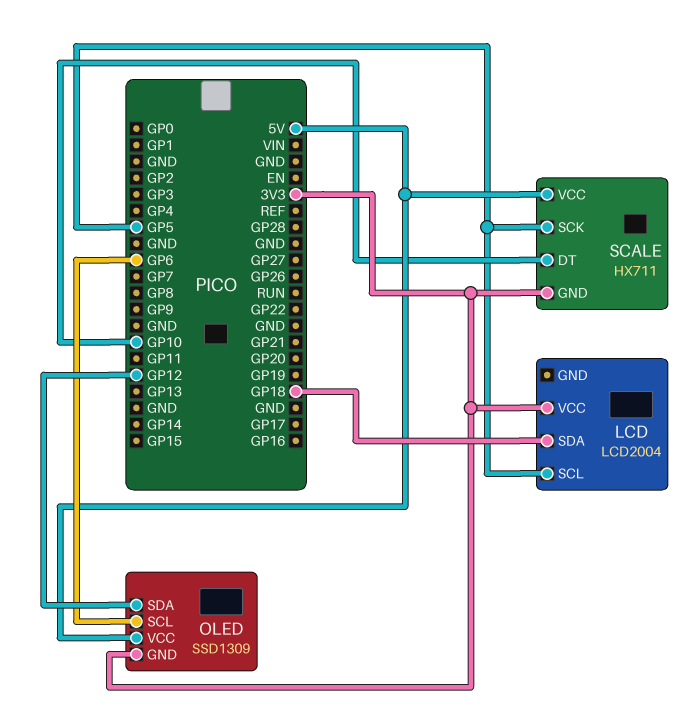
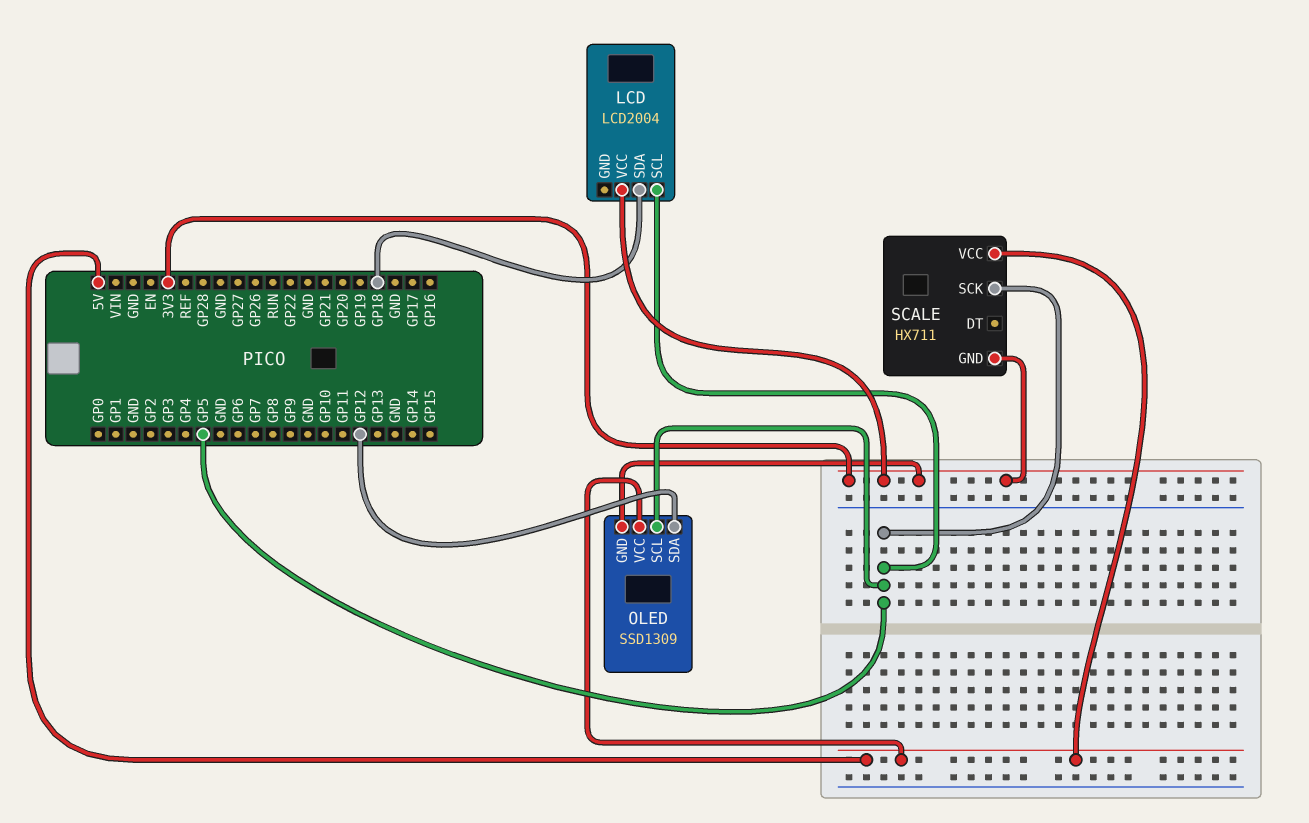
OLED pin SCL: GP6 -> GP5
SCALE pin DT: GP10 -> none

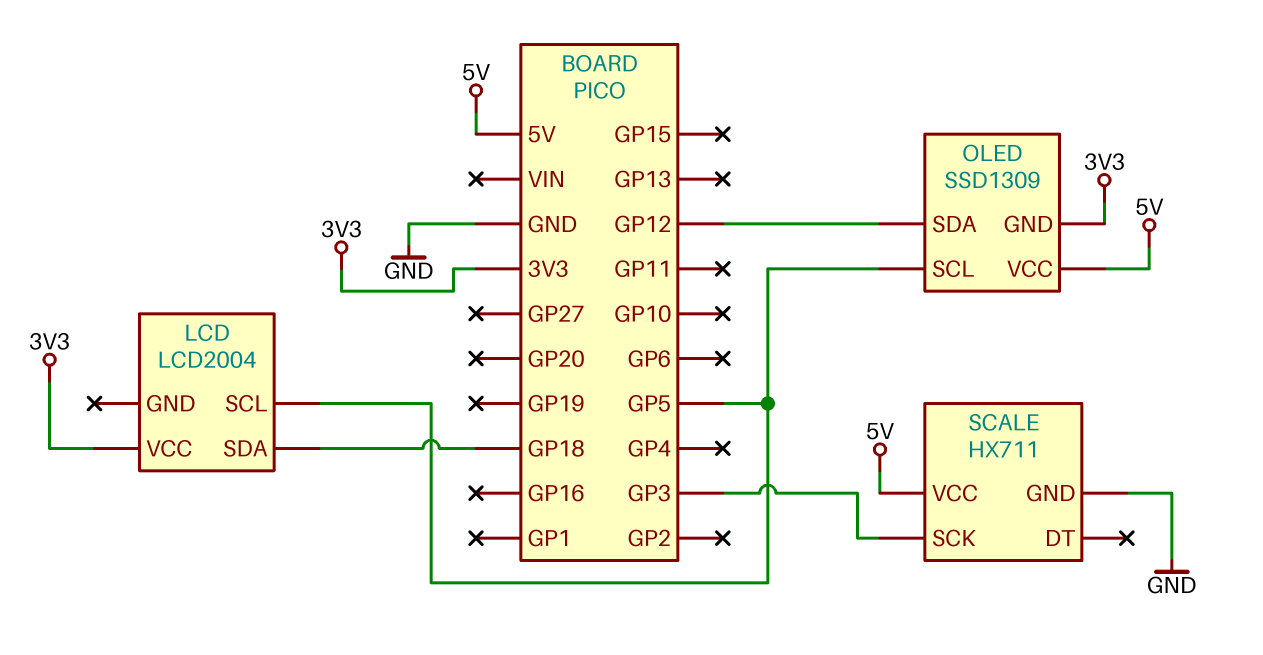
SCALE pin GND: 3V3 -> GND
SCALE pin SCK: GP5 -> GP3

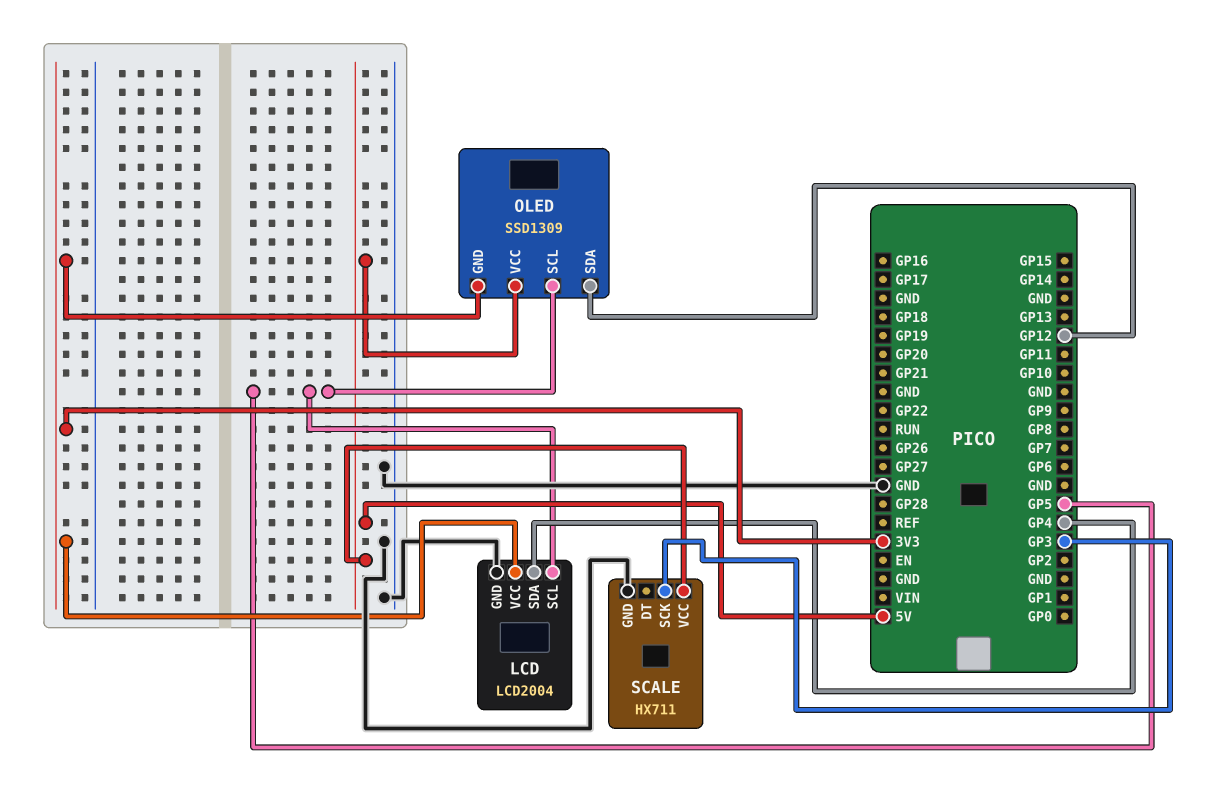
LCD pin GND: none -> GND
LCD pin SDA: GP18 -> GP4

